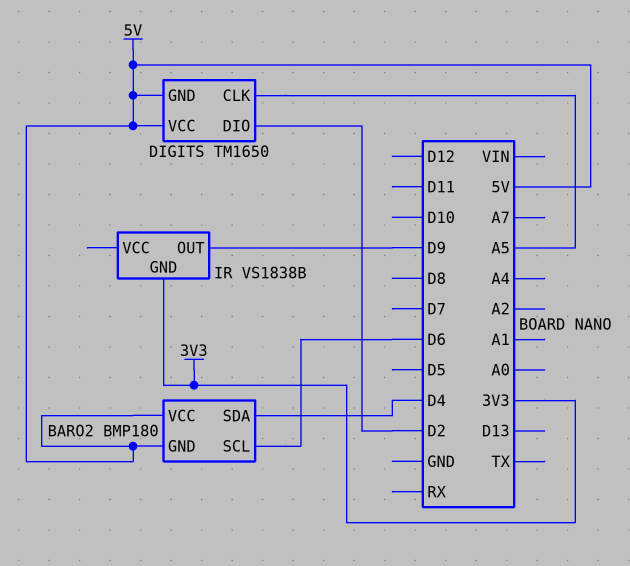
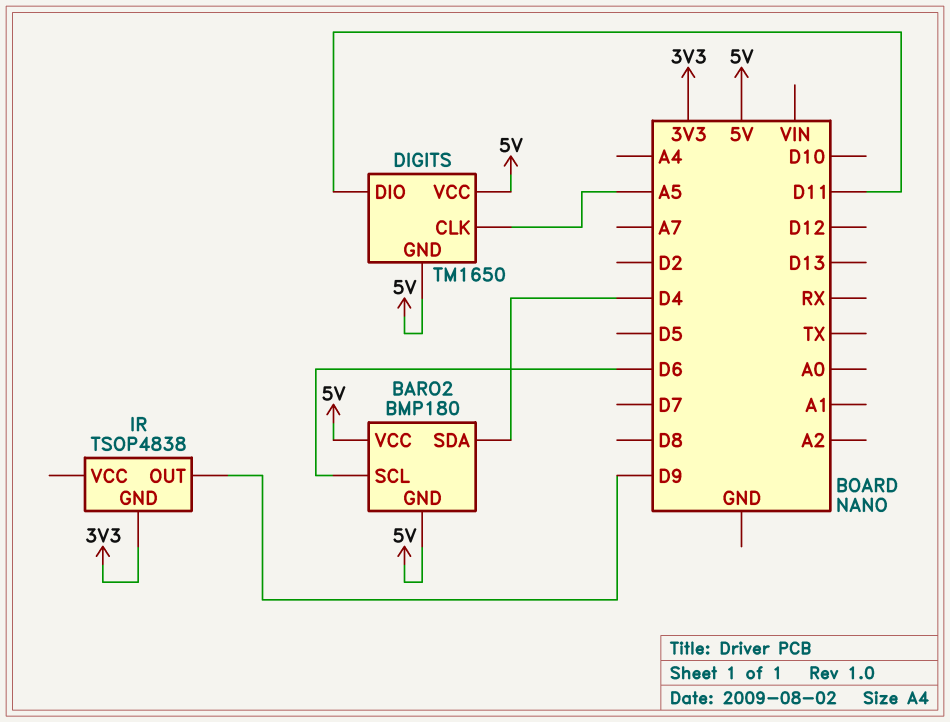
DIGITS pin DIO: D2 -> D11
IR: VS1838B -> TSOP4838

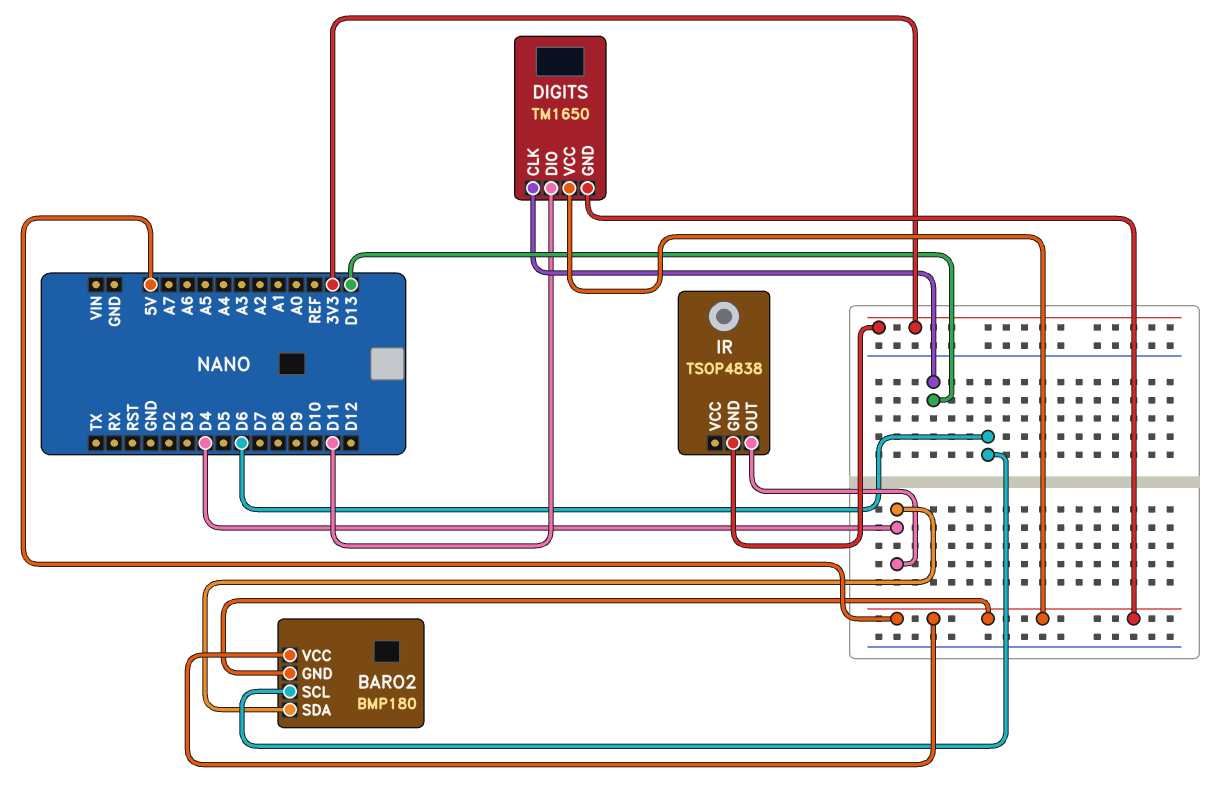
DIGITS pin CLK: A5 -> D13
IR pin OUT: D9 -> D4

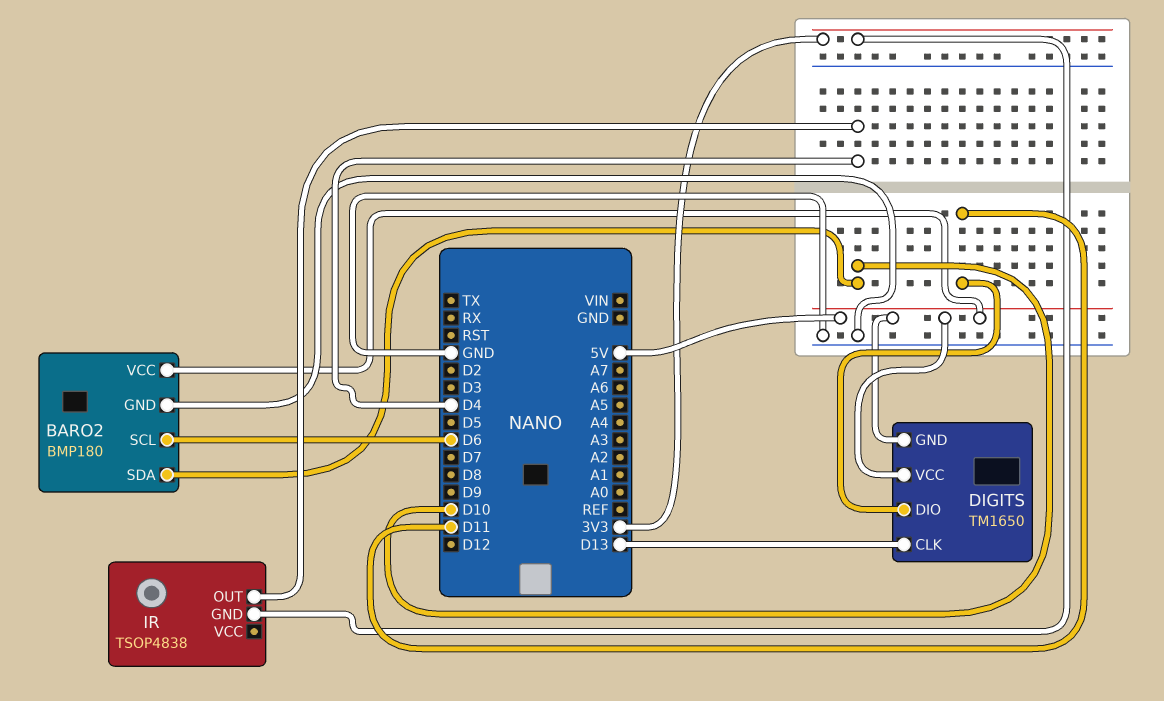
BARO2 pin GND: 5V -> GND
BARO2 pin SDA: D4 -> D10

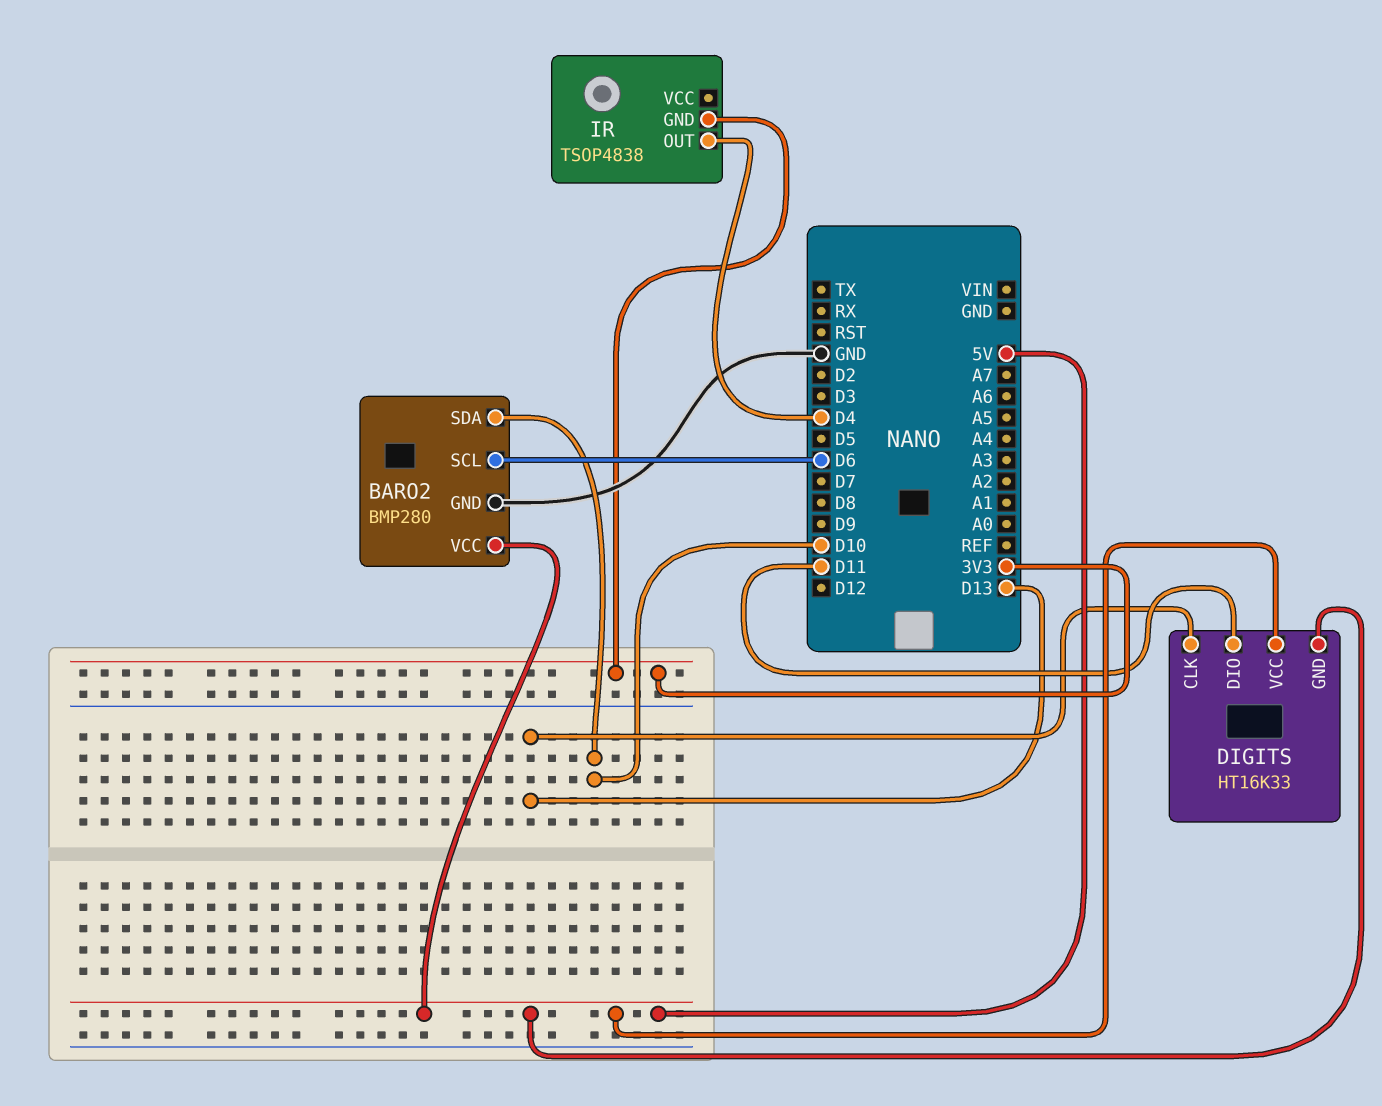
BARO2: BMP180 -> BMP280
DIGITS: TM1650 -> HT16K33

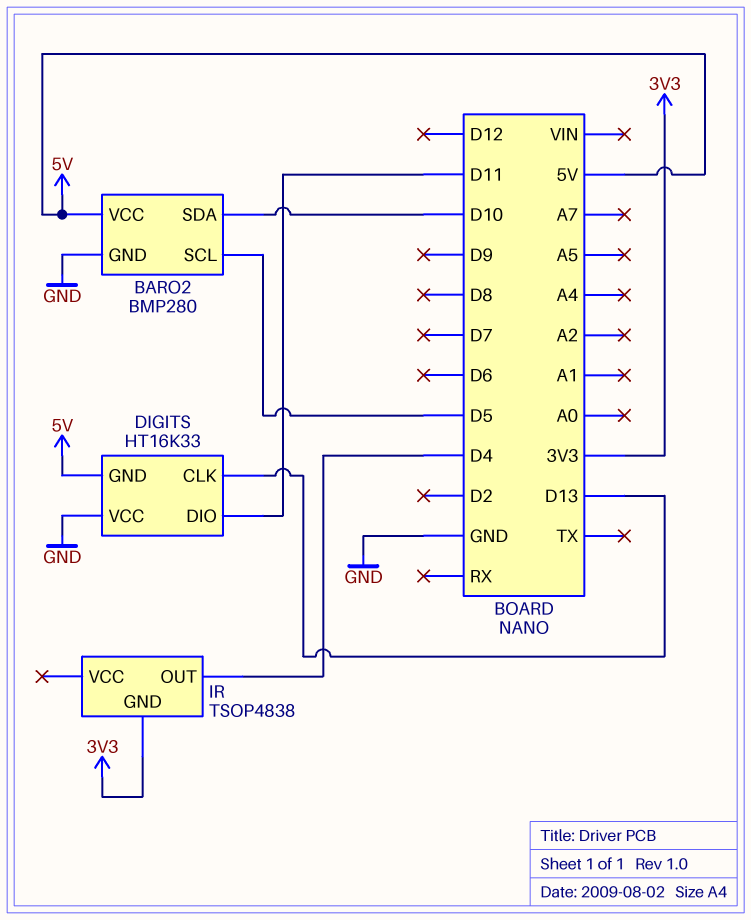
BARO2 pin SCL: D6 -> D5
DIGITS pin VCC: 5V -> GND

